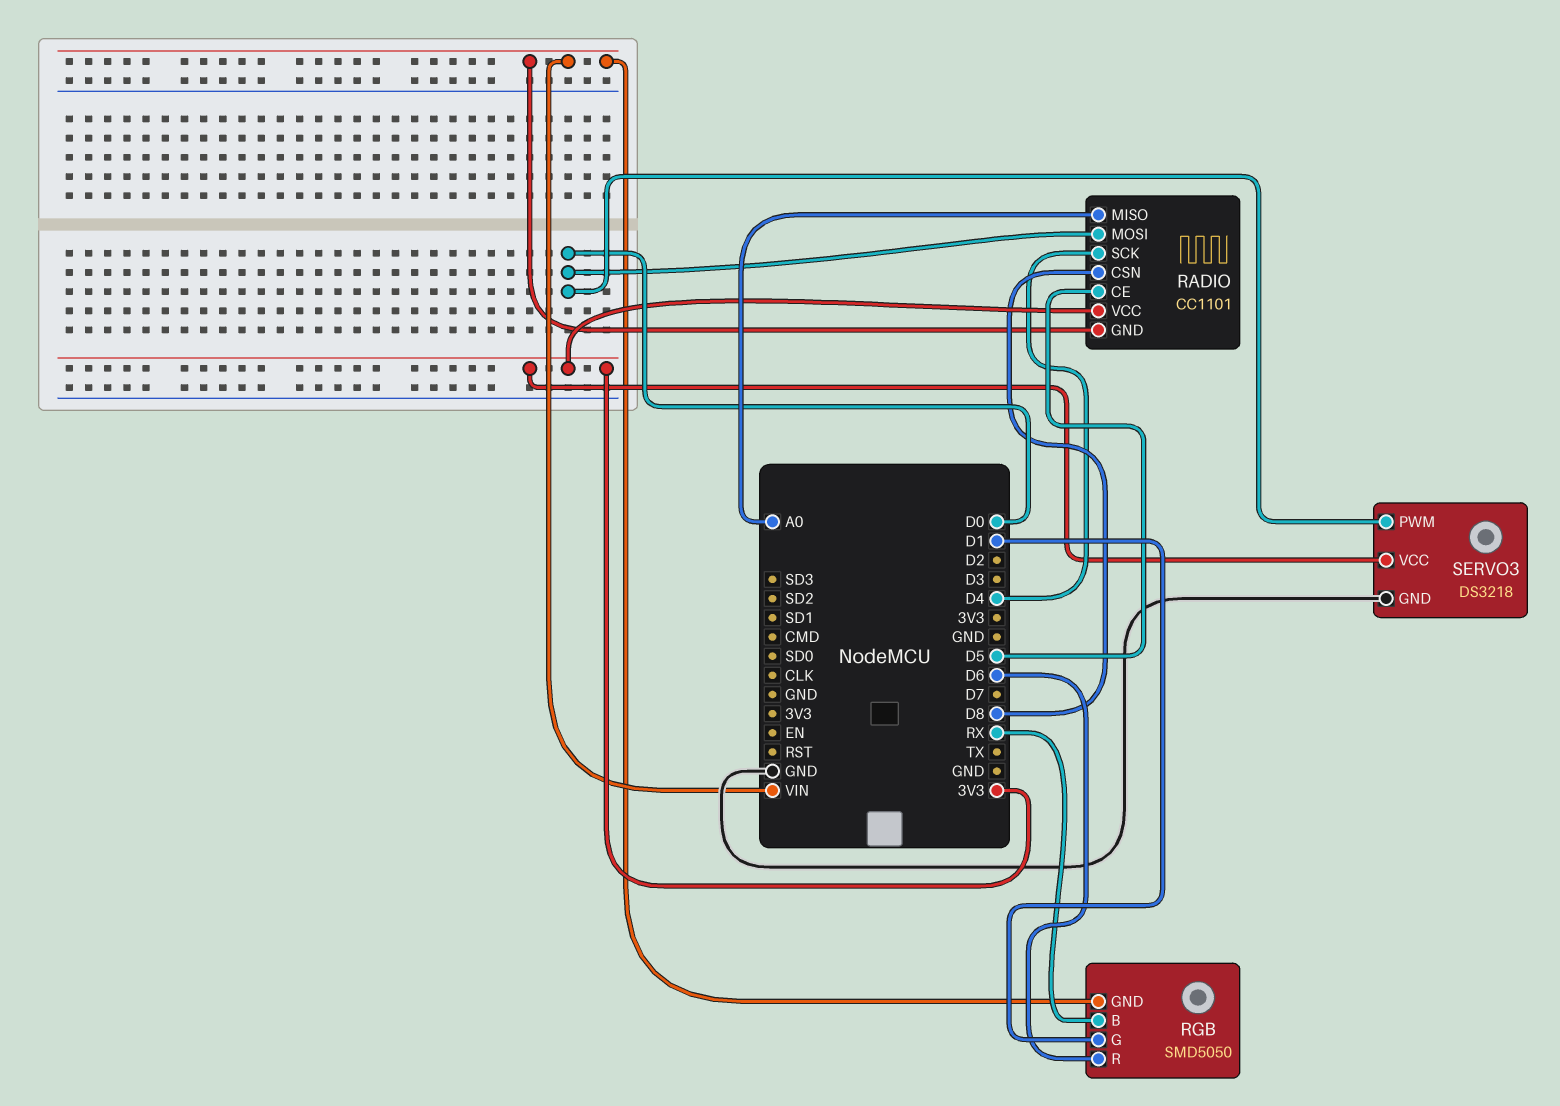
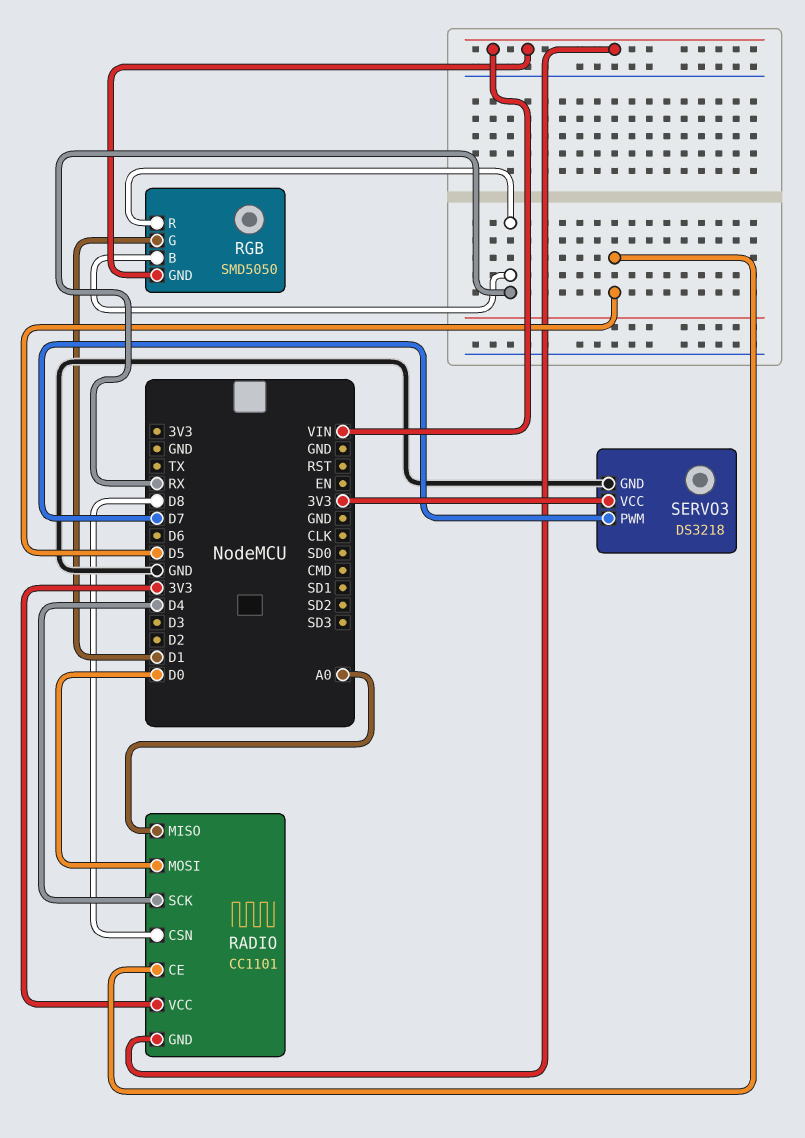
RGB pin R: D6 -> RX
SERVO3 pin PWM: D0 -> D7

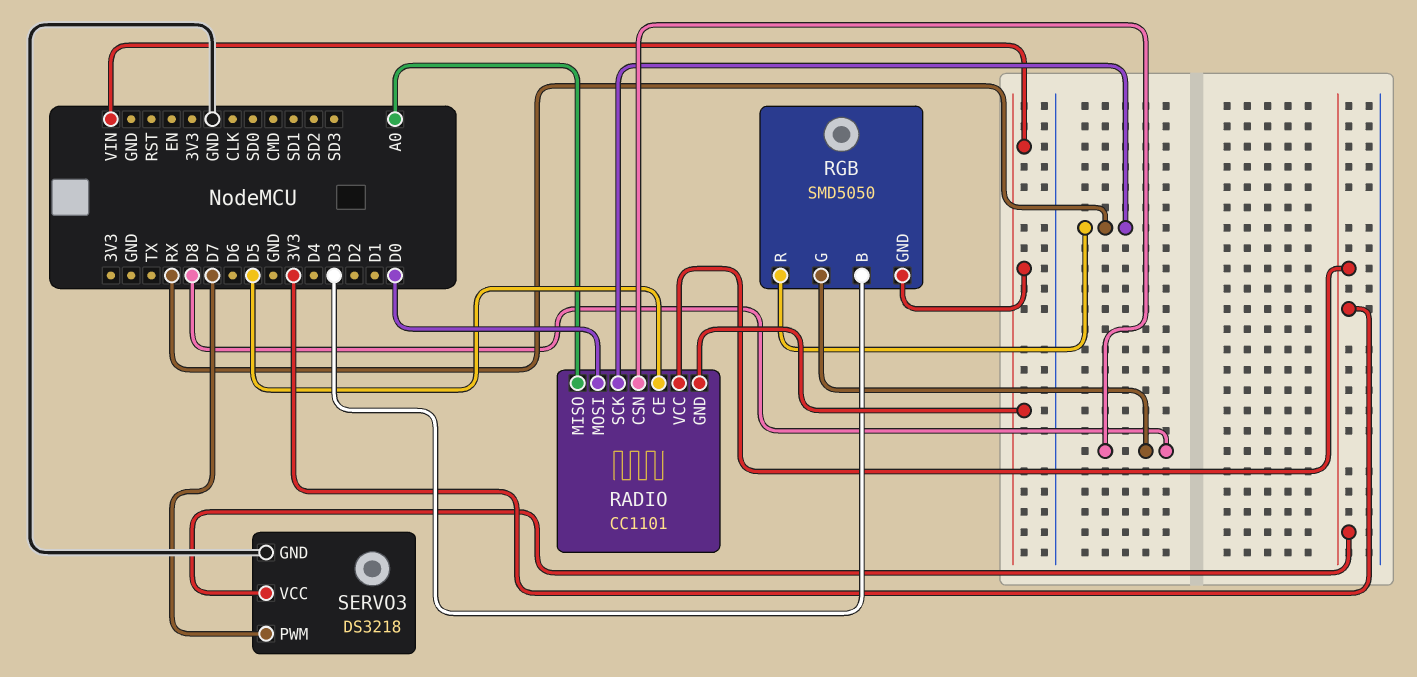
RADIO pin SCK: D4 -> RX
RGB pin B: RX -> D3
RGB pin G: D1 -> D8

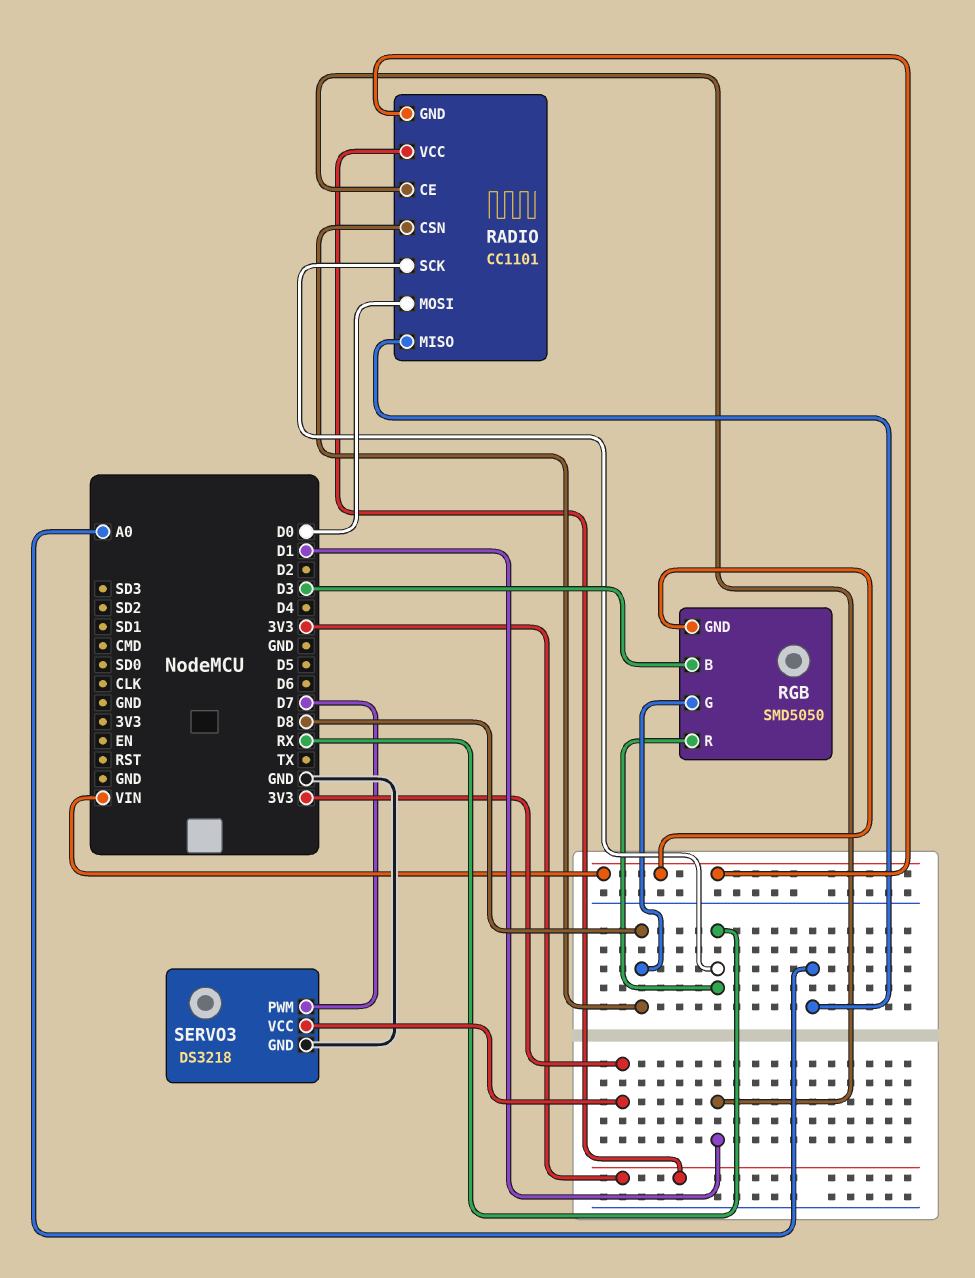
RADIO pin CE: D5 -> D1

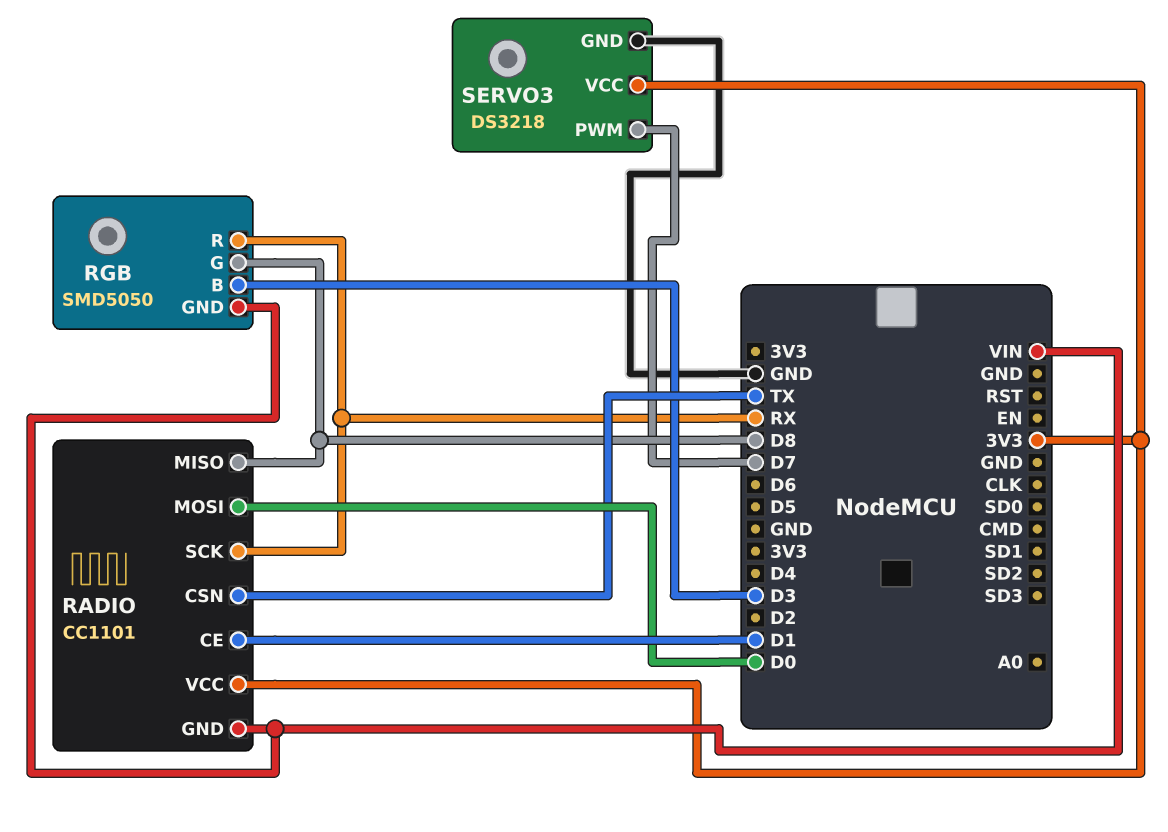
RADIO pin CSN: D8 -> TX
RADIO pin MISO: A0 -> D8

